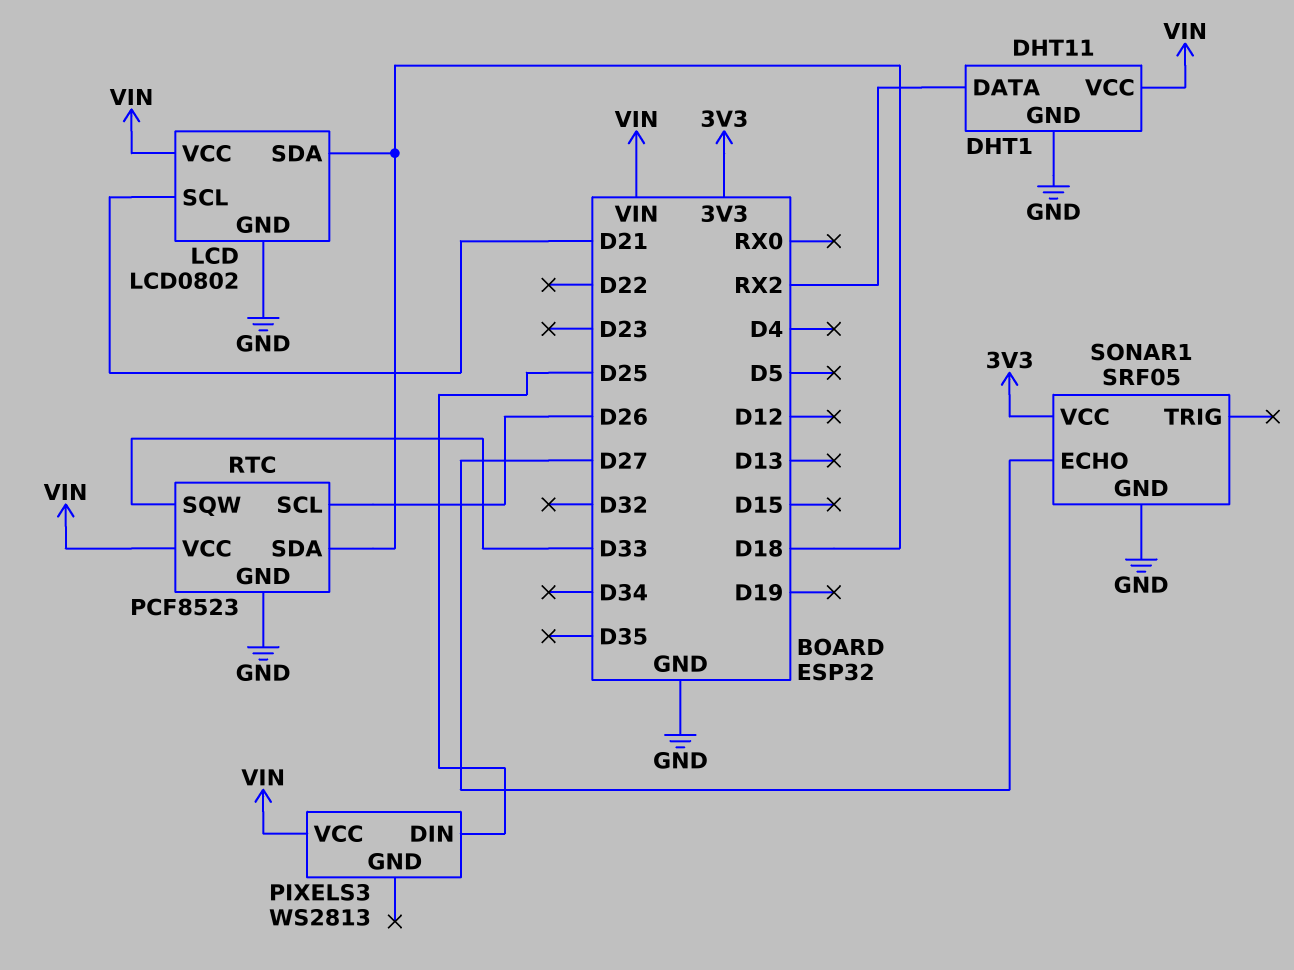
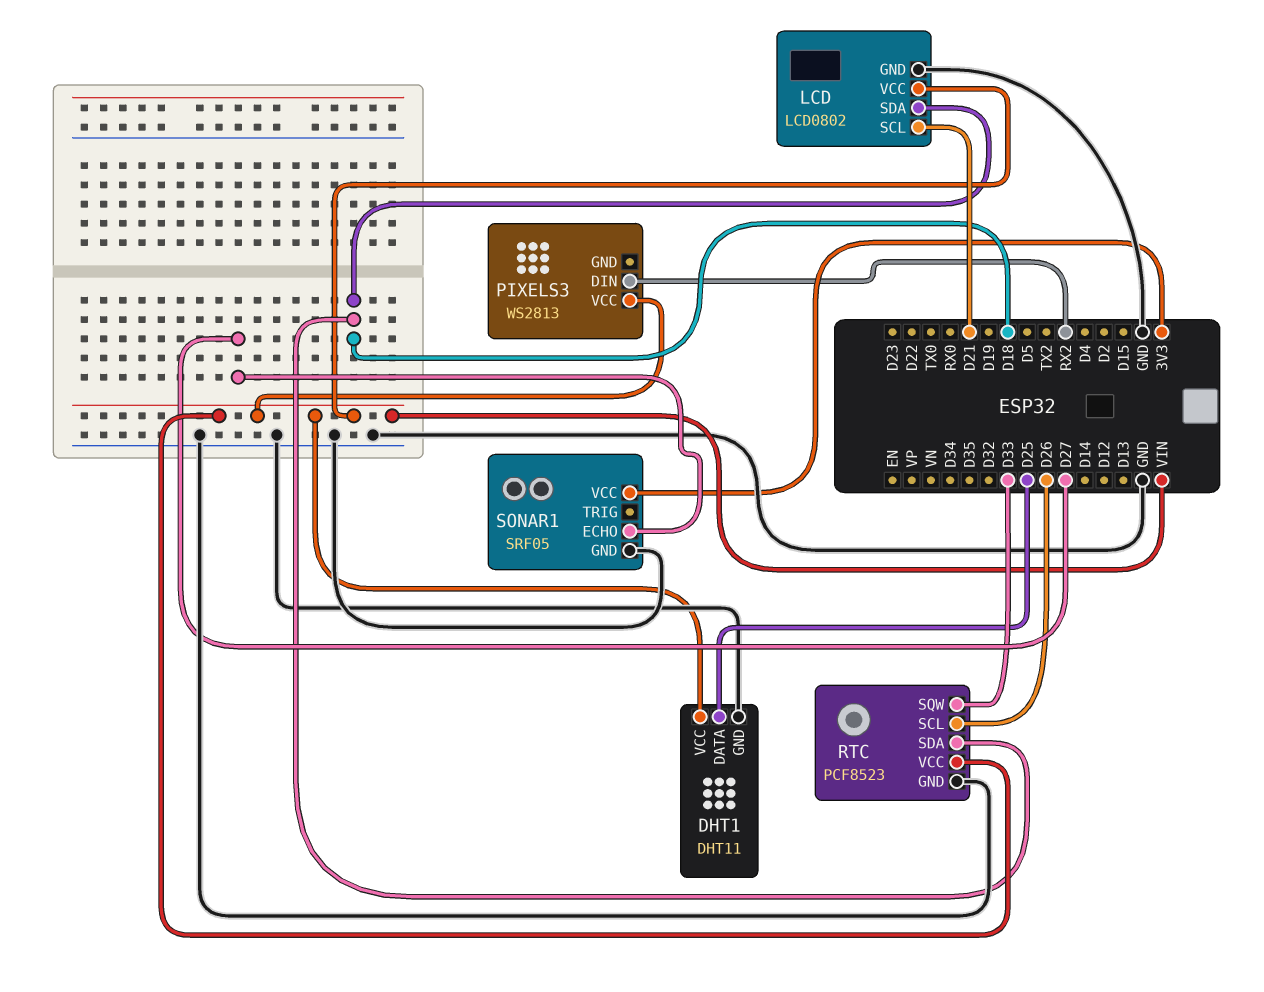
DHT1 pin DATA: RX2 -> D25
PIXELS3 pin DIN: D25 -> RX2

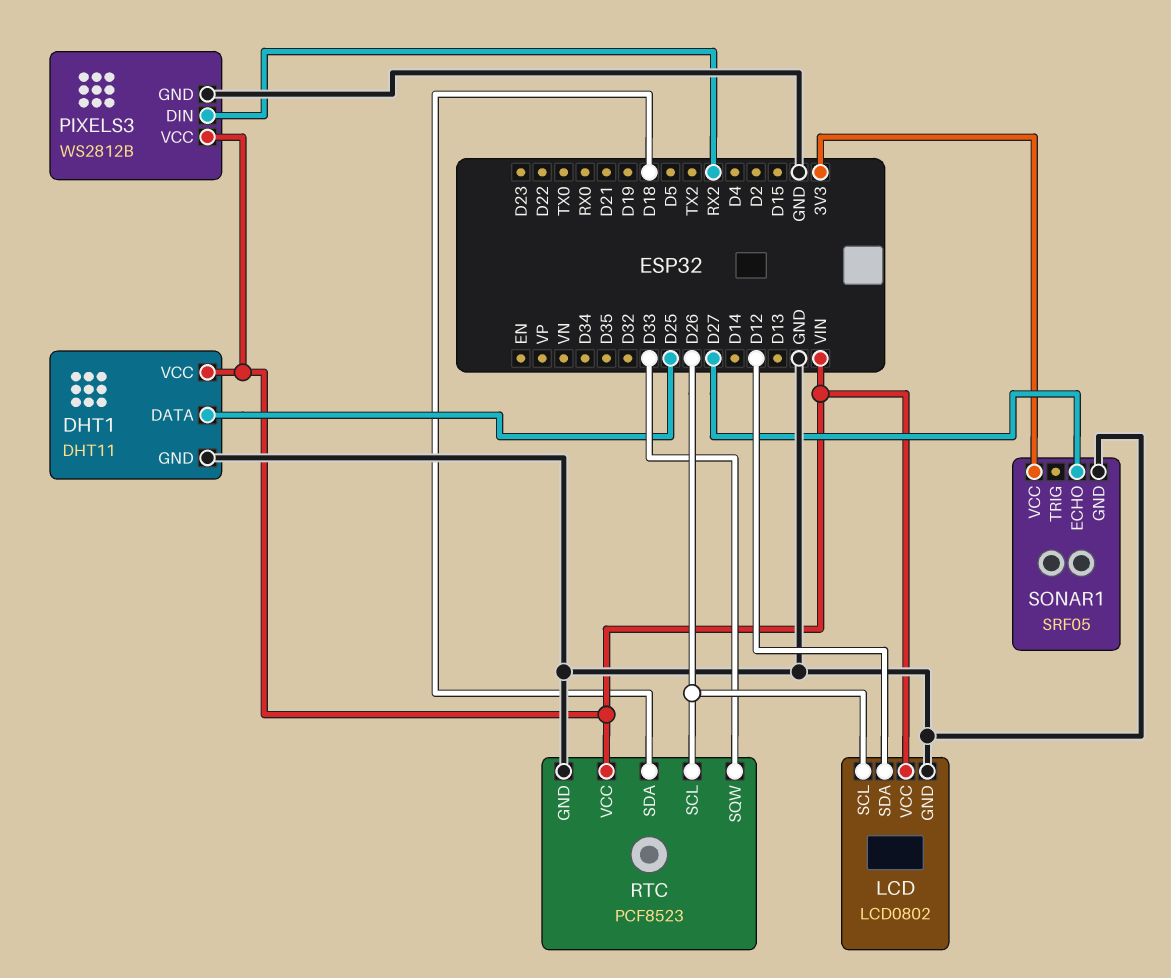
LCD pin SCL: D21 -> D26
LCD pin SDA: D18 -> D12
PIXELS3: WS2813 -> WS2812B
PIXELS3 pin GND: none -> GND

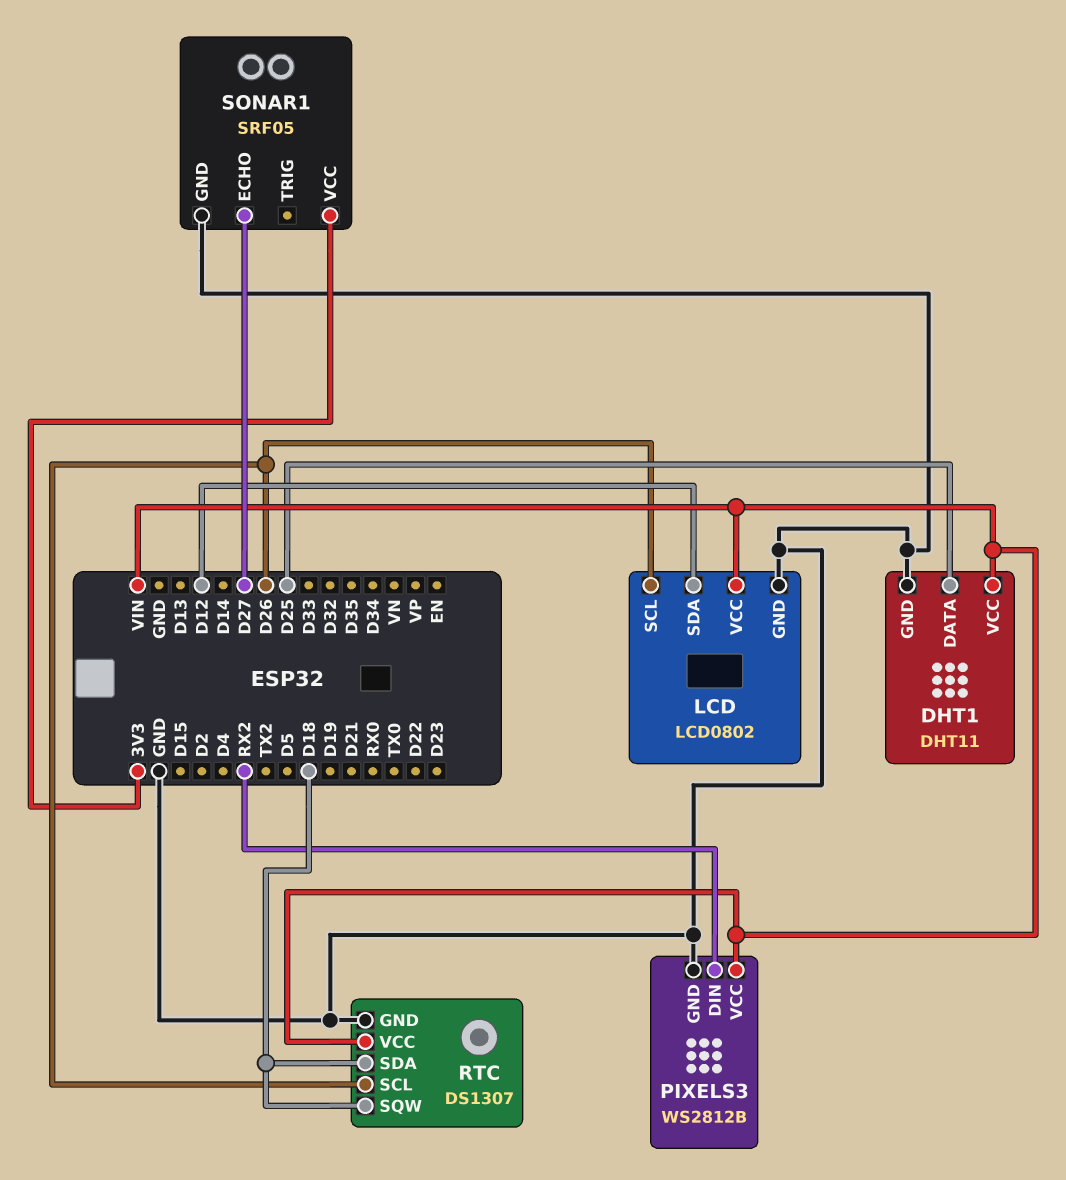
RTC: PCF8523 -> DS1307
RTC pin SQW: D33 -> D18

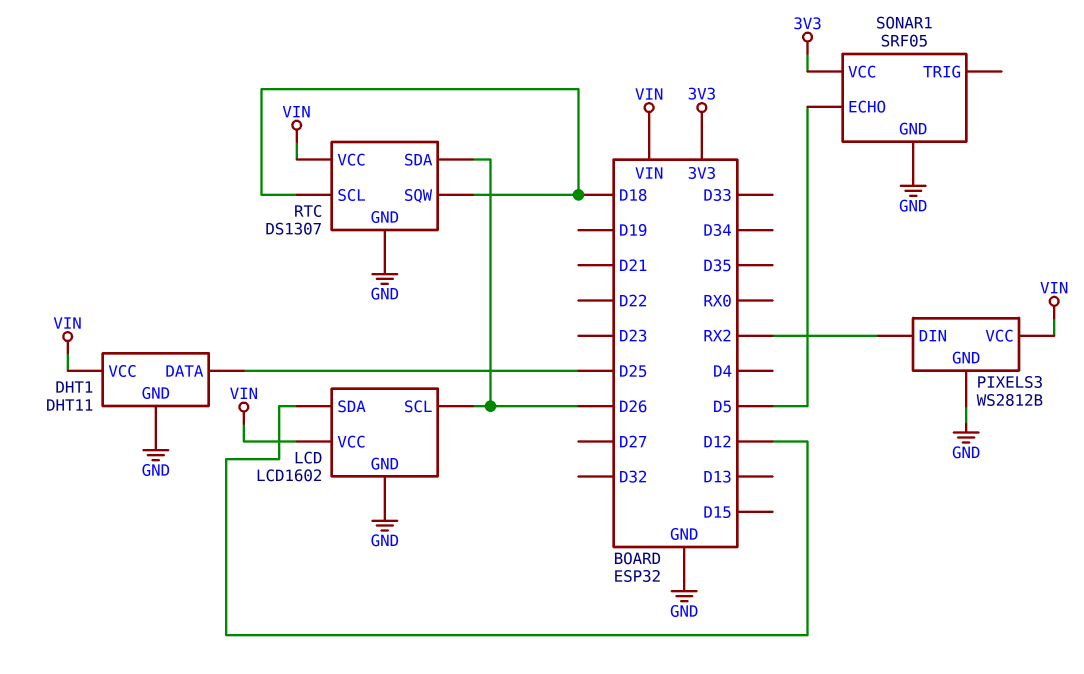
LCD: LCD0802 -> LCD1602
RTC pin SCL: D26 -> D18
RTC pin SDA: D18 -> D26
SONAR1 pin ECHO: D27 -> D5

